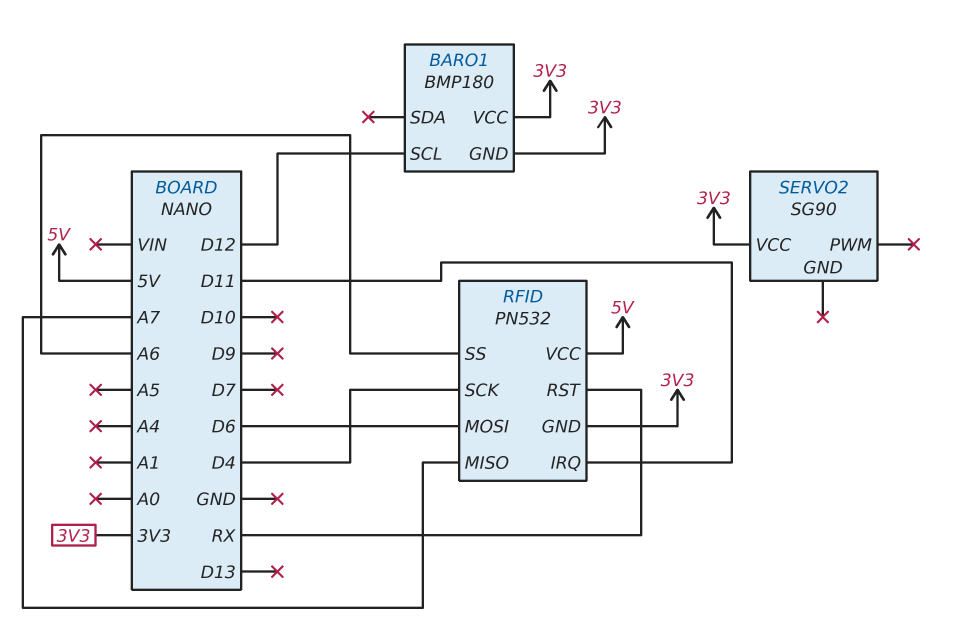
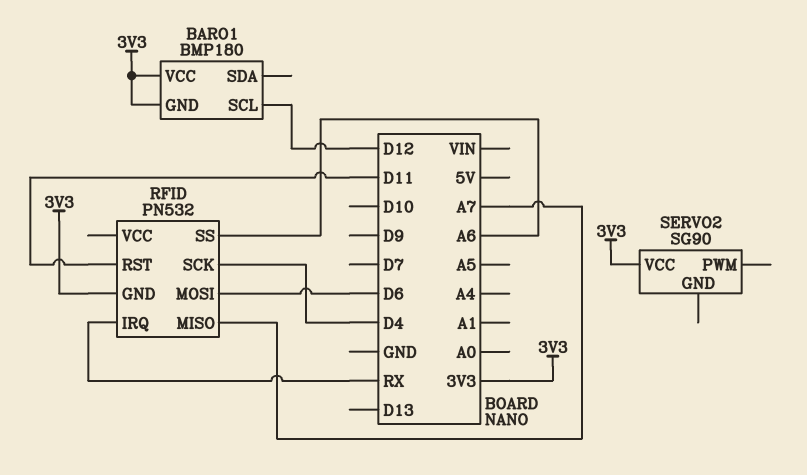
RFID pin IRQ: D11 -> RX
RFID pin RST: RX -> D11
RFID pin VCC: 5V -> none

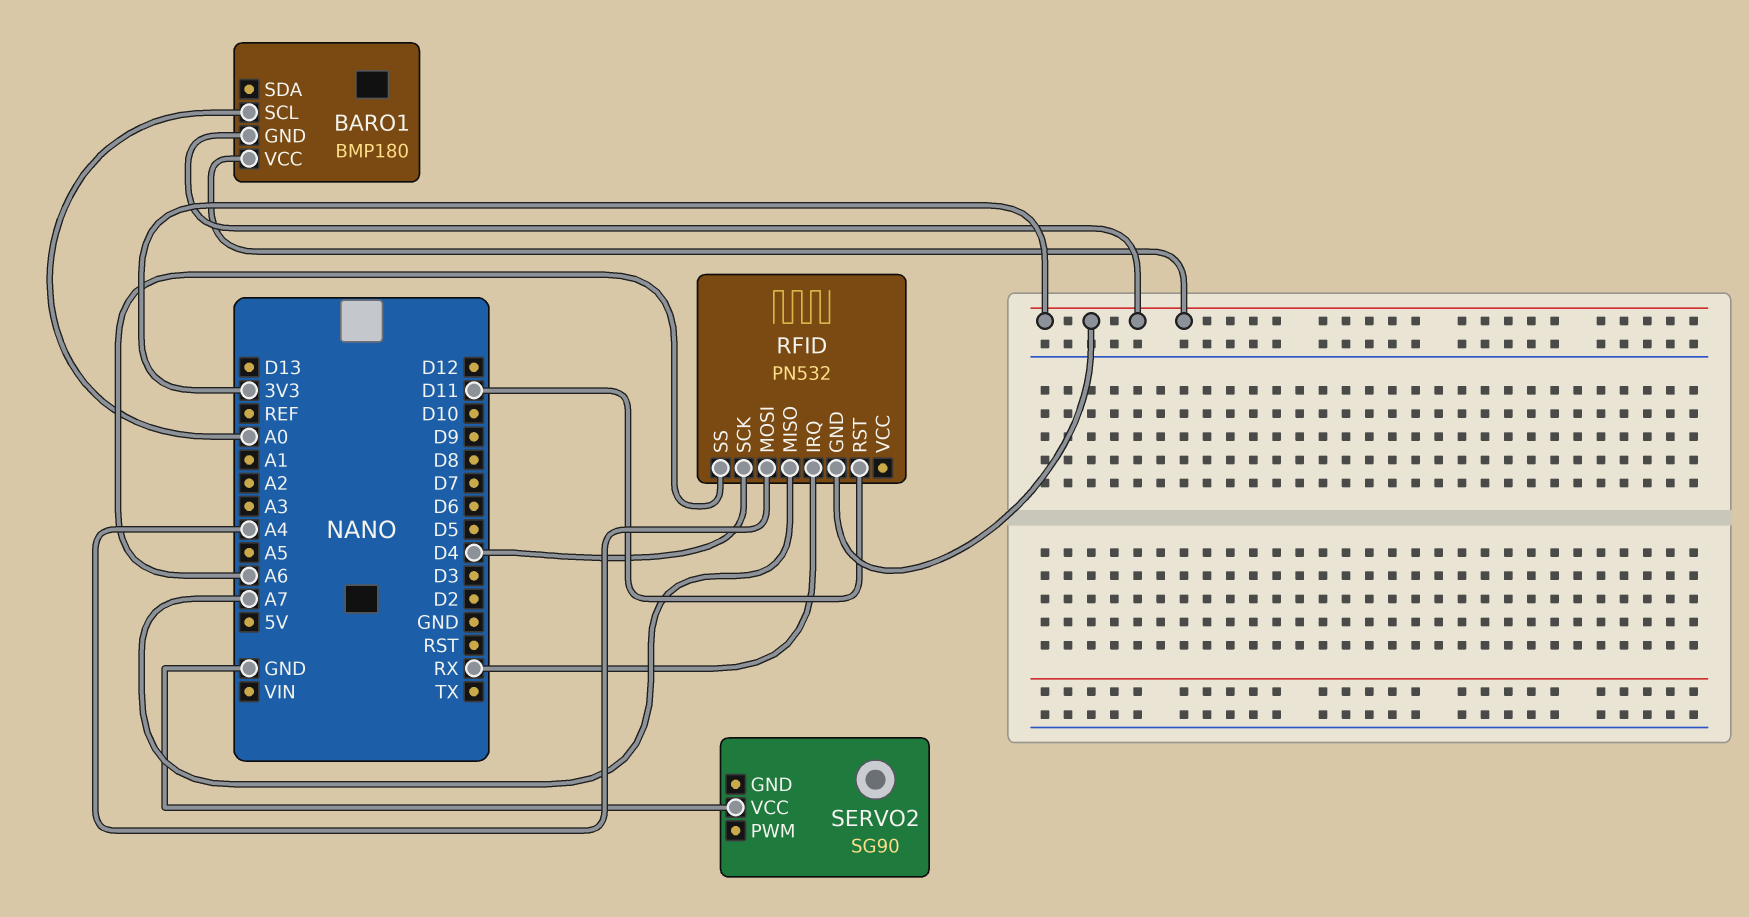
BARO1 pin SCL: D12 -> A0
RFID pin MOSI: D6 -> A4
SERVO2 pin VCC: 3V3 -> GND

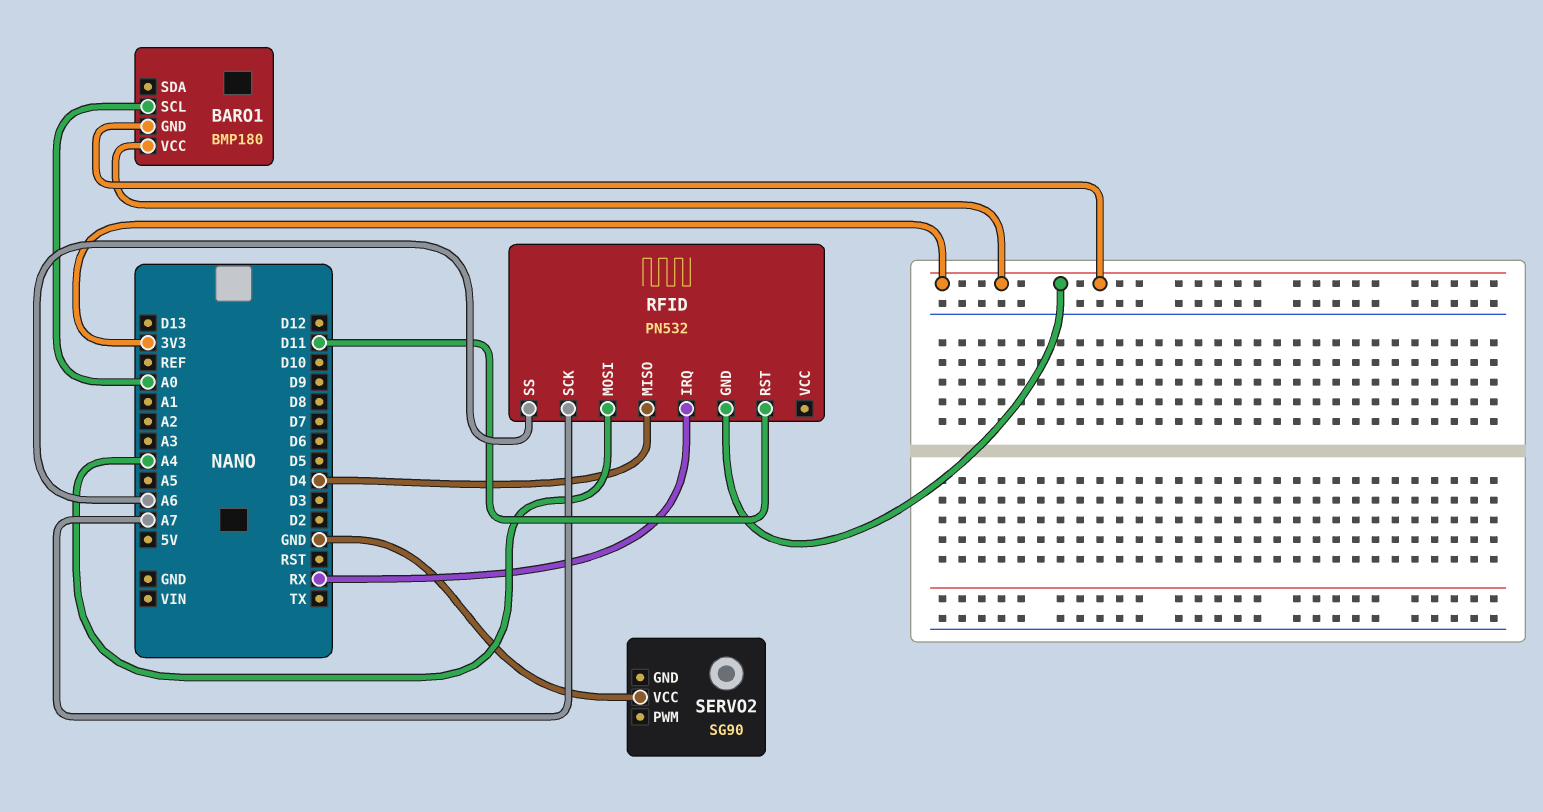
RFID pin MISO: A7 -> D4
RFID pin SCK: D4 -> A7

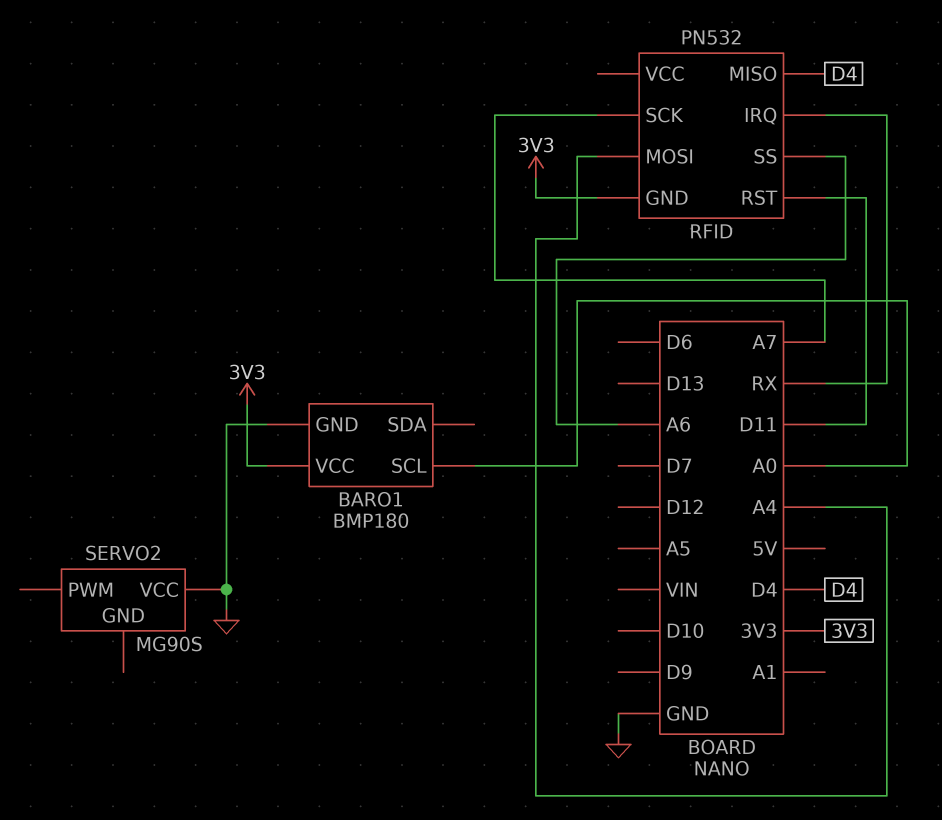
BARO1 pin GND: 3V3 -> GND
SERVO2: SG90 -> MG90S

